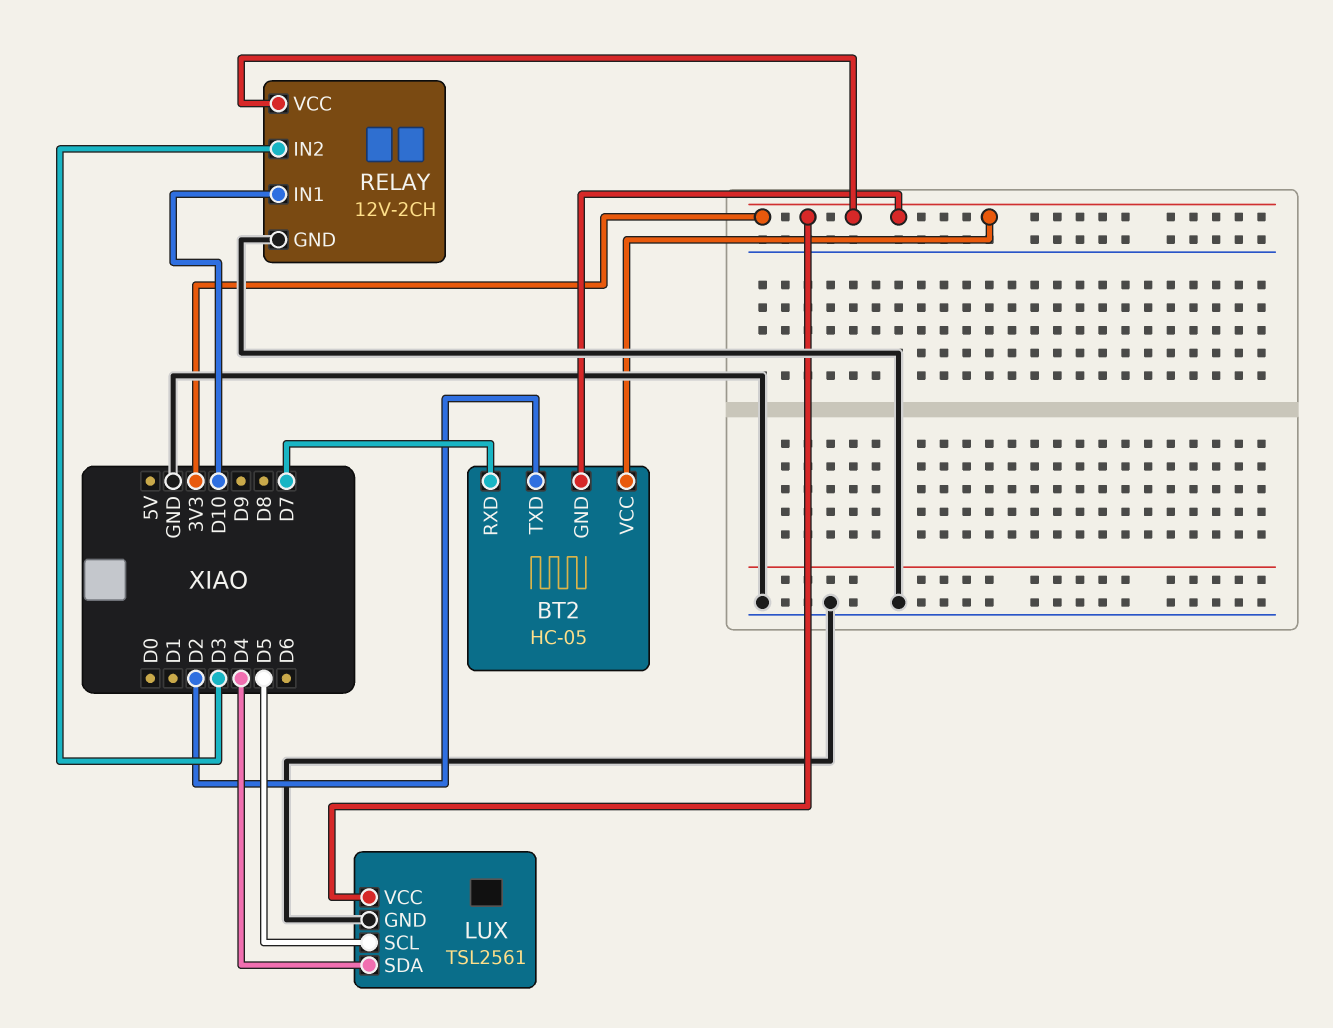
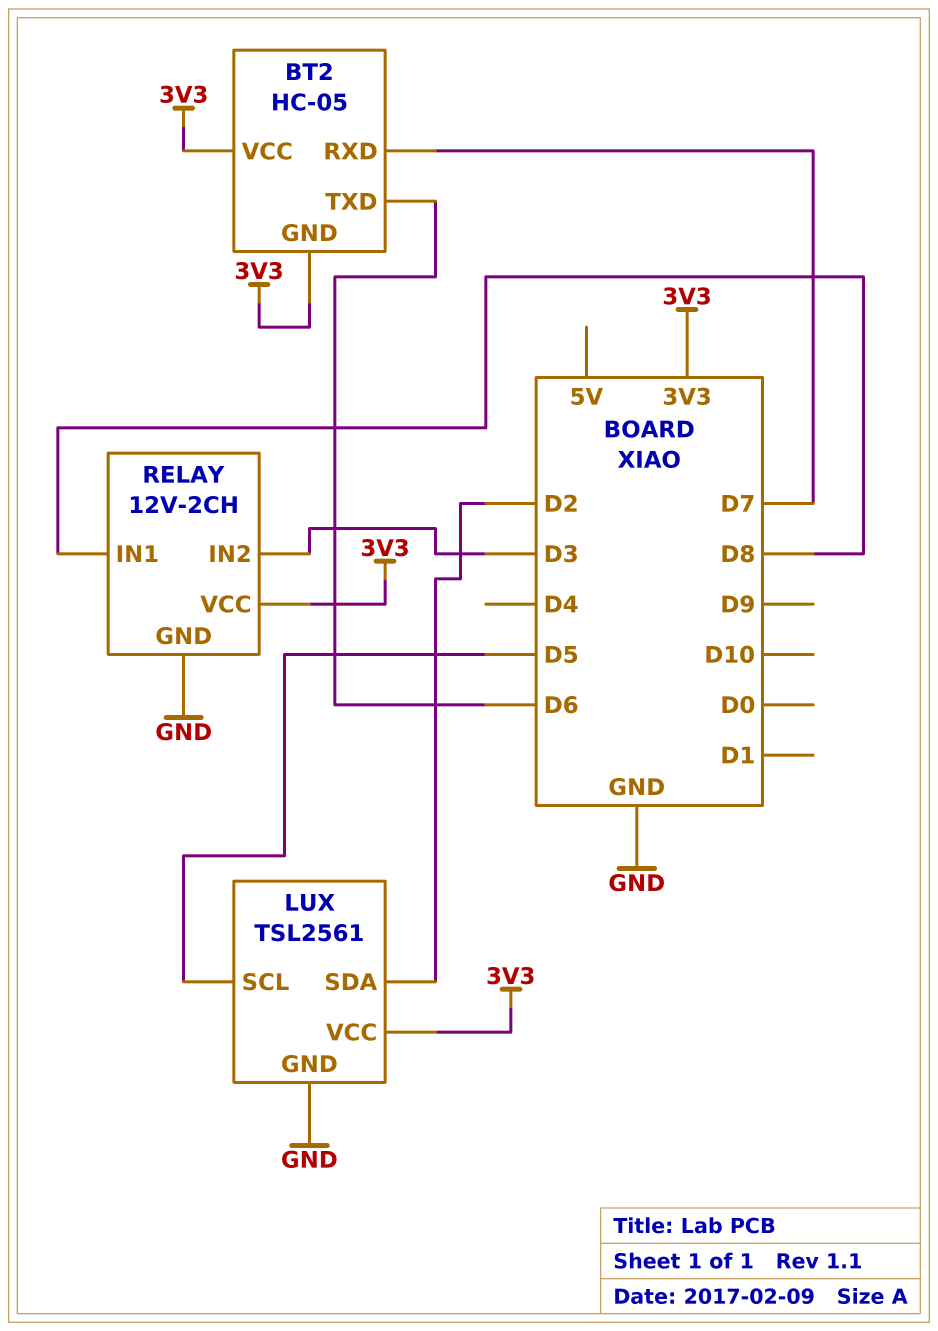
BT2 pin TXD: D2 -> D6
LUX pin SDA: D4 -> D2
RELAY pin IN1: D10 -> D8

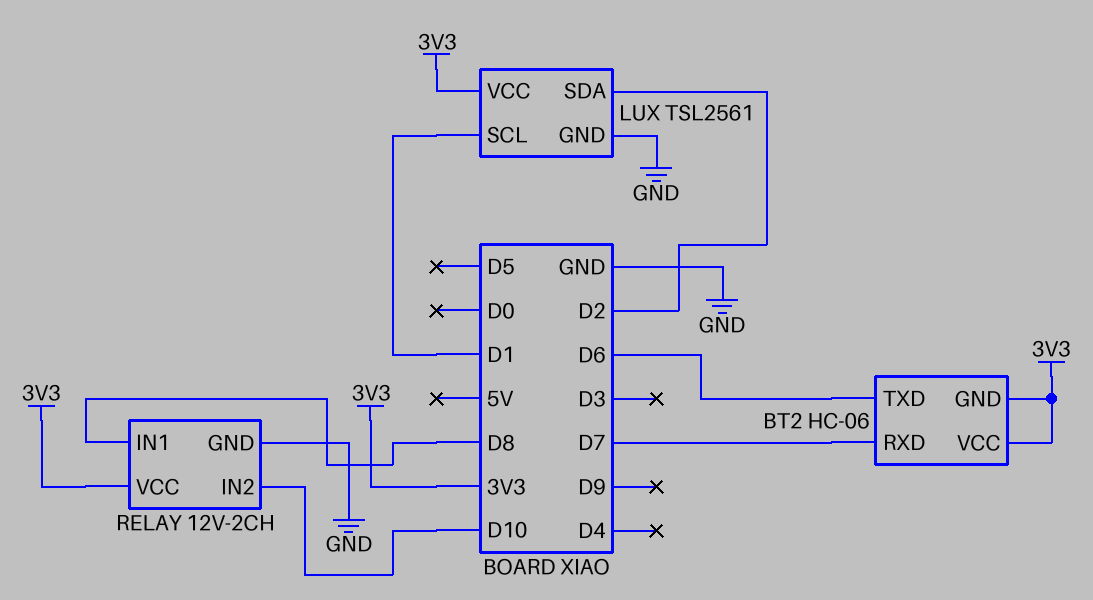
BT2: HC-05 -> HC-06
LUX pin SCL: D5 -> D1
RELAY pin IN2: D3 -> D10

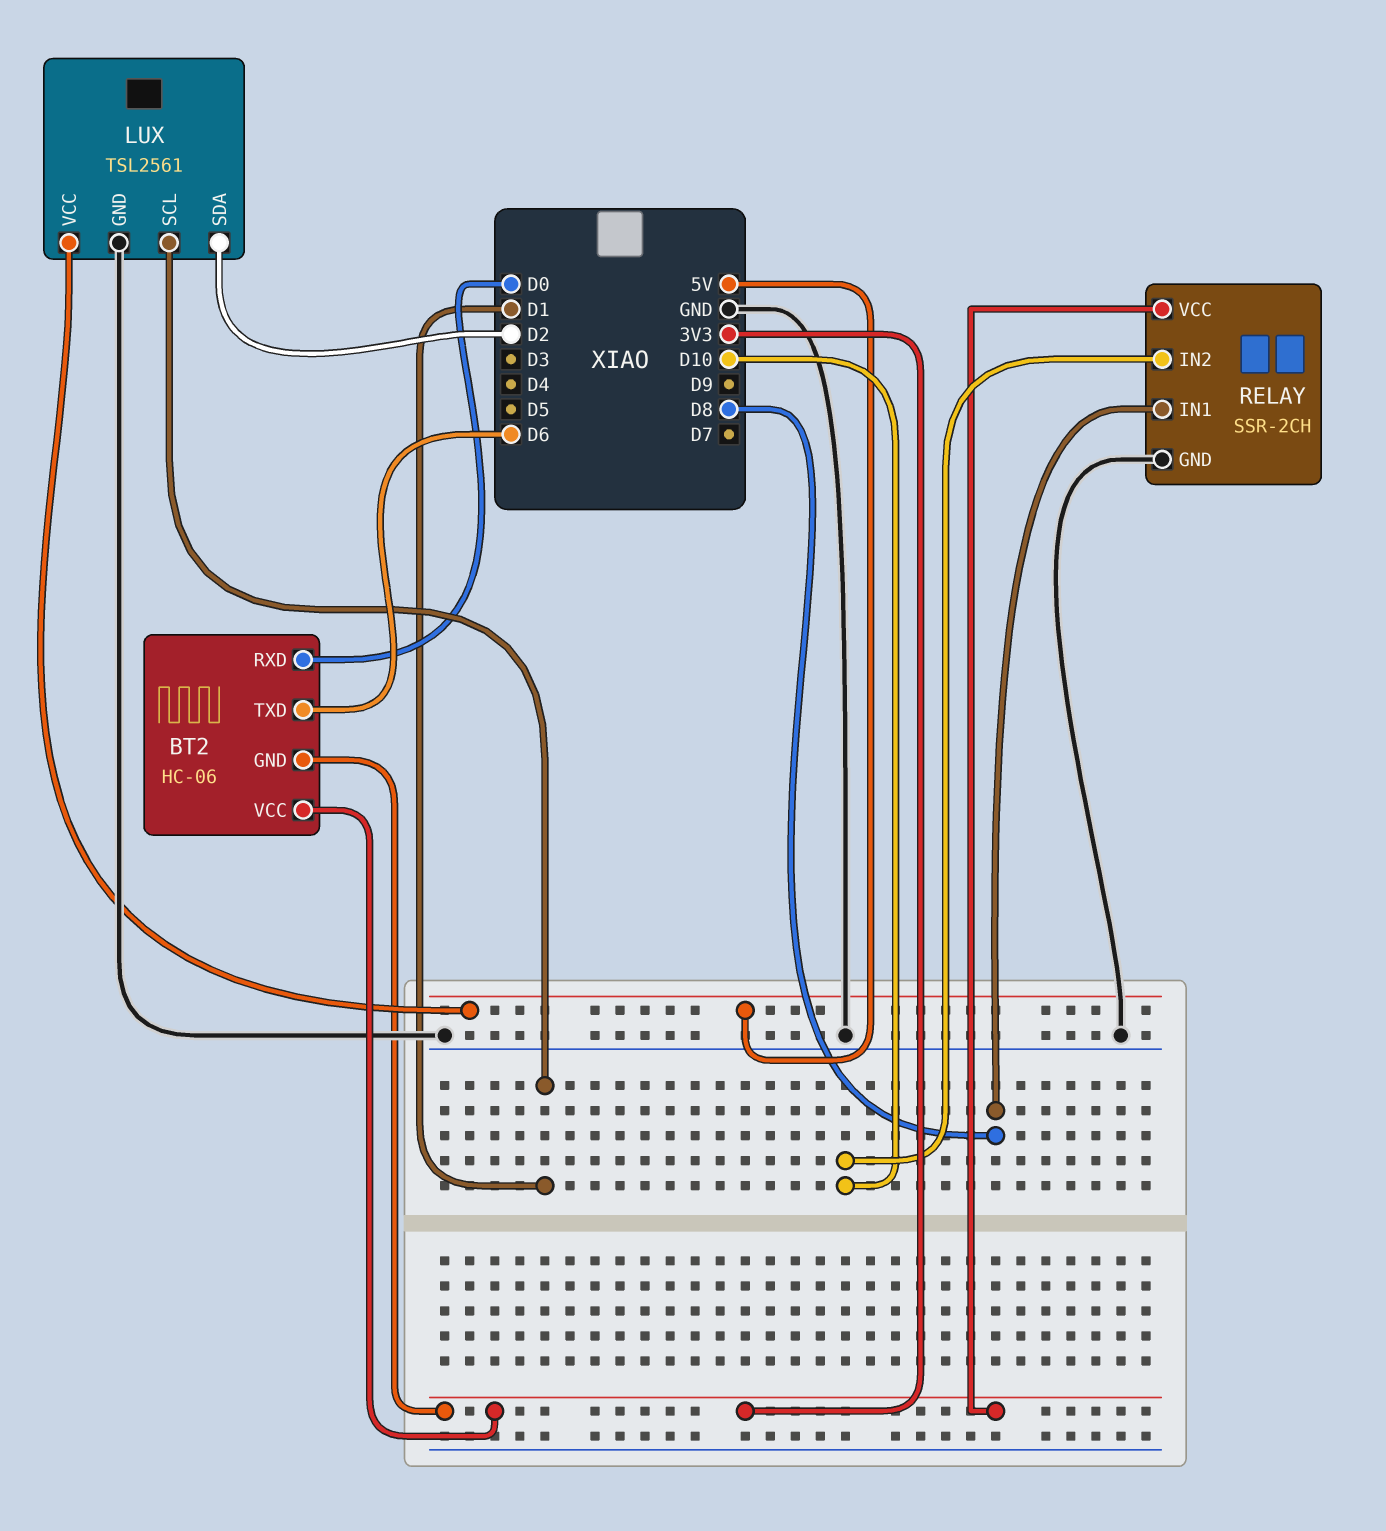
BT2 pin RXD: D7 -> D0
LUX pin VCC: 3V3 -> 5V
RELAY: 12V-2CH -> SSR-2CH

